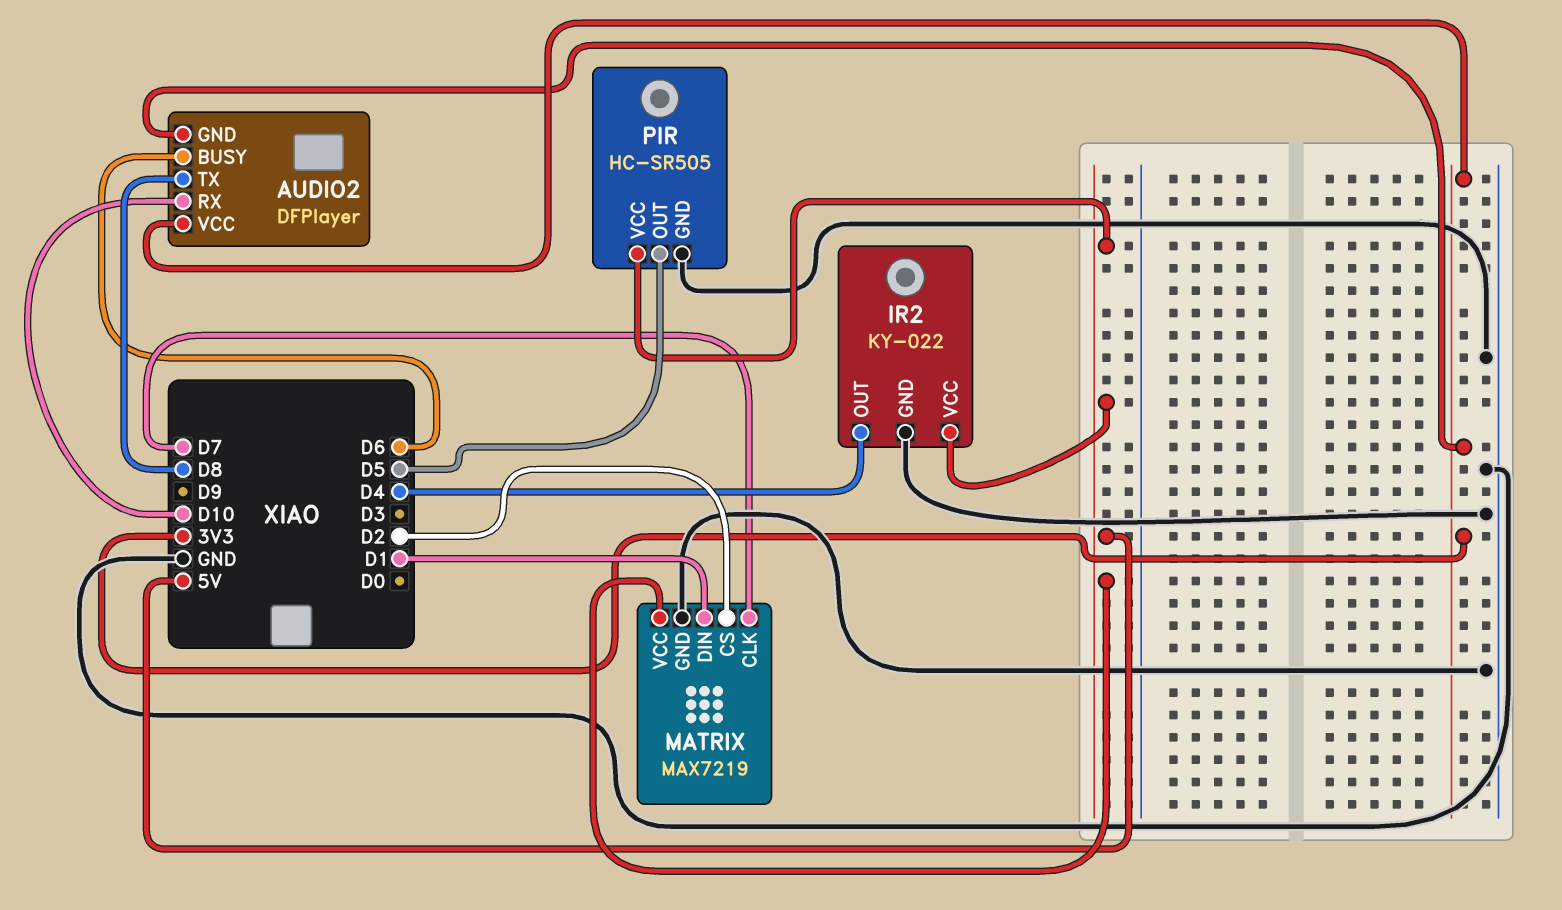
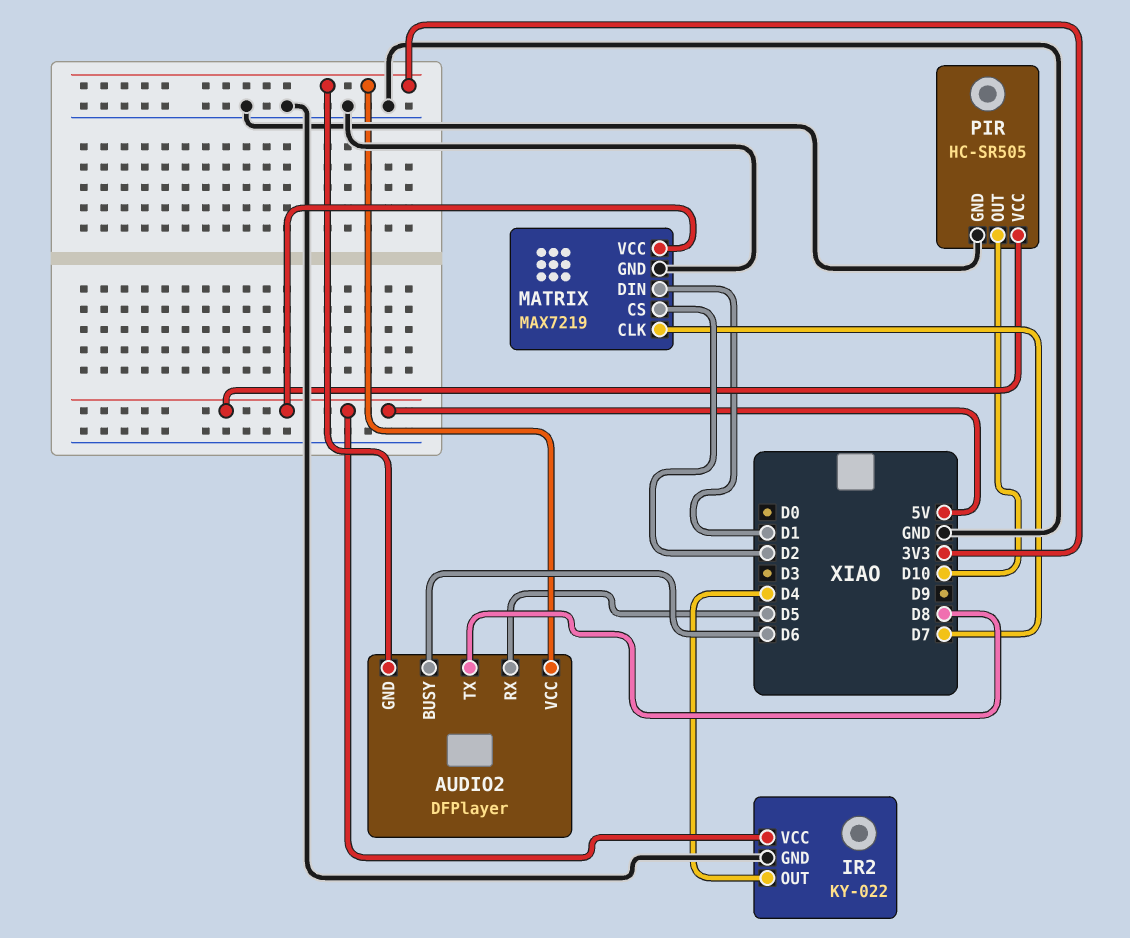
AUDIO2 pin RX: D10 -> D5
PIR pin OUT: D5 -> D10

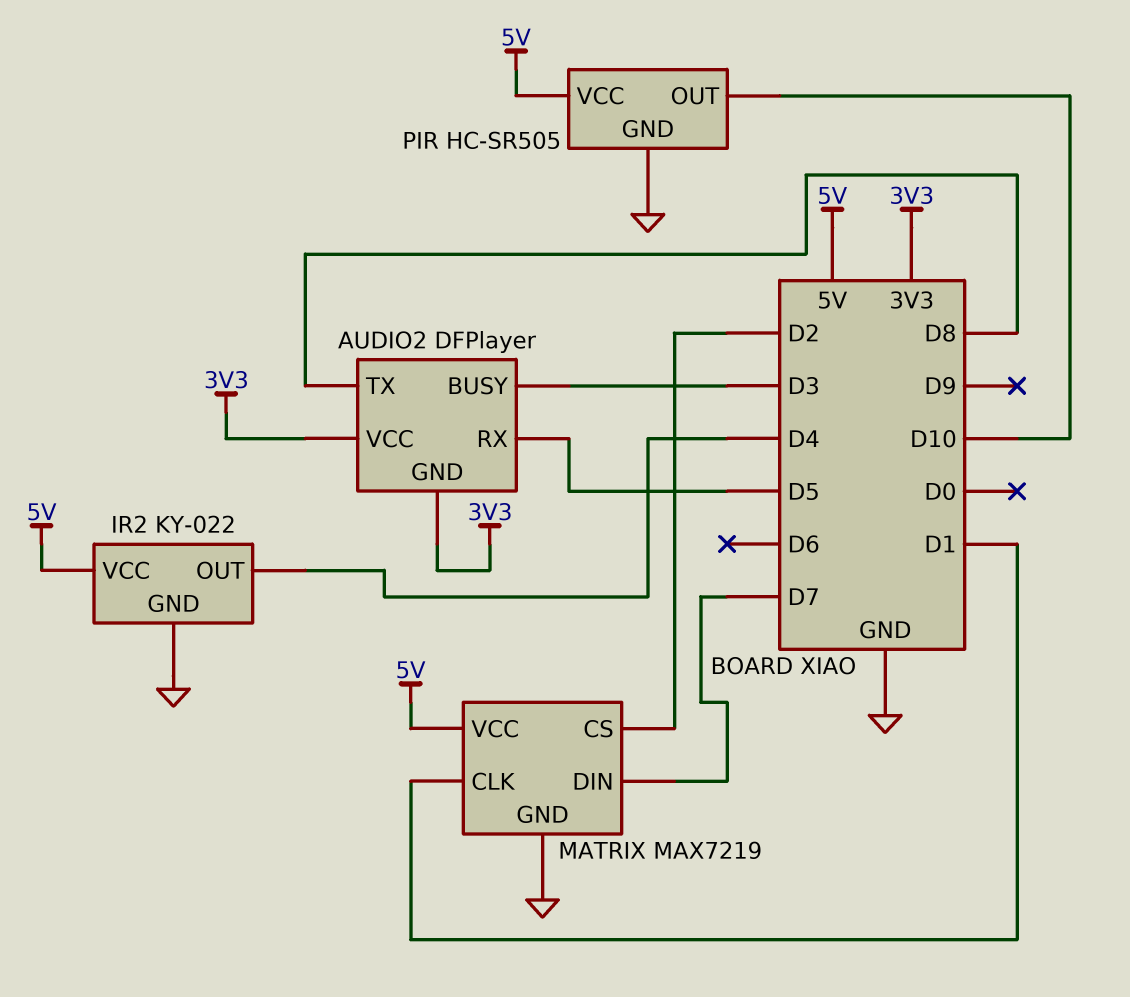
AUDIO2 pin BUSY: D6 -> D3
MATRIX pin CLK: D7 -> D1
MATRIX pin DIN: D1 -> D7

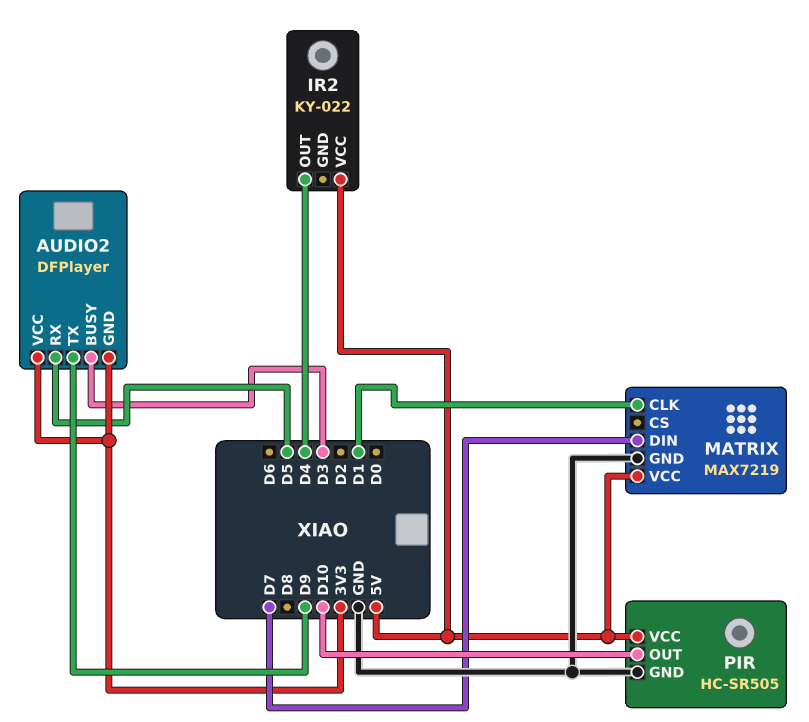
AUDIO2 pin TX: D8 -> D9
IR2 pin GND: GND -> none
MATRIX pin CS: D2 -> none

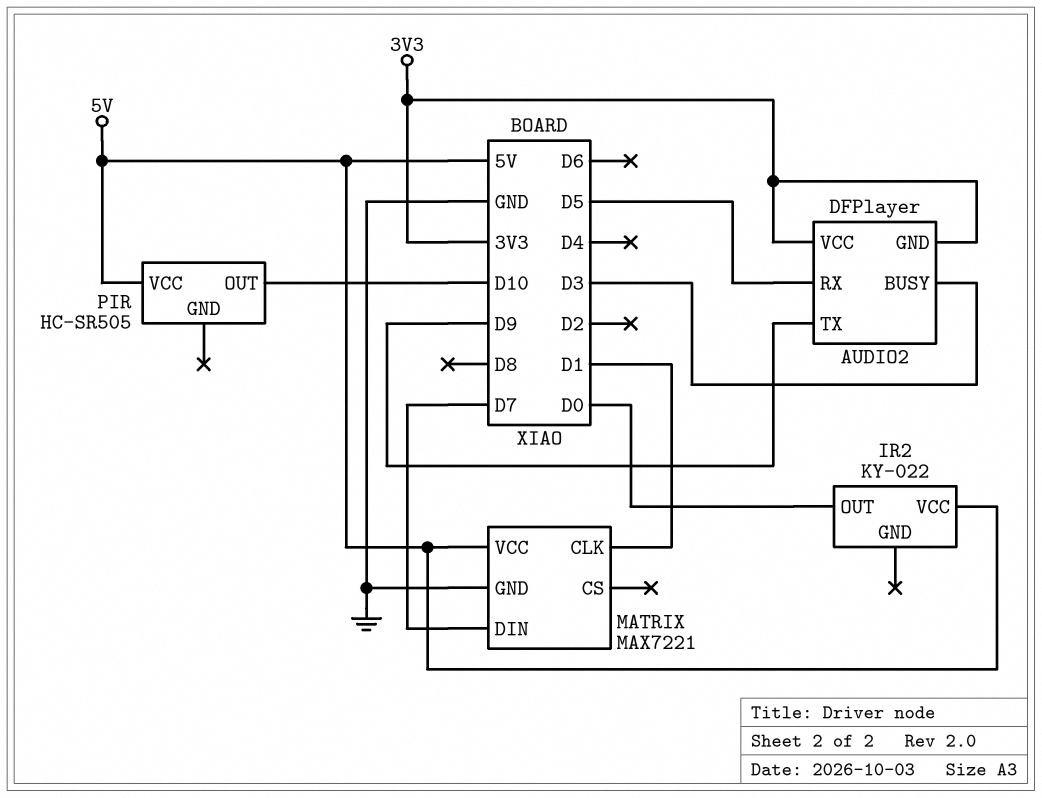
IR2 pin OUT: D4 -> D0
MATRIX: MAX7219 -> MAX7221
PIR pin GND: GND -> none

